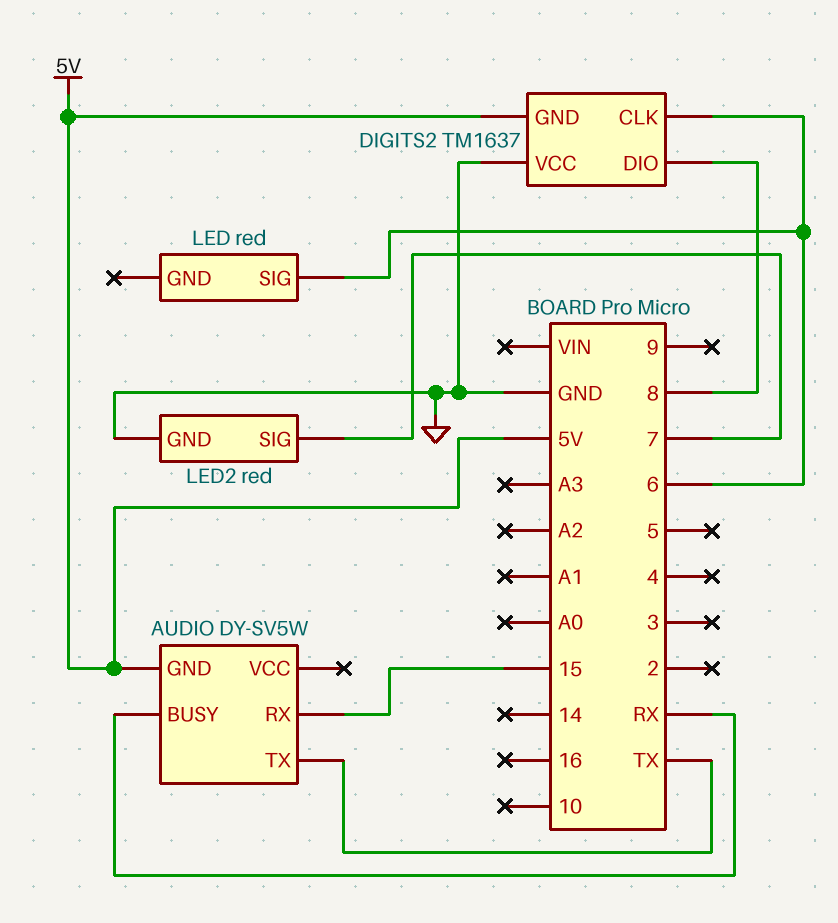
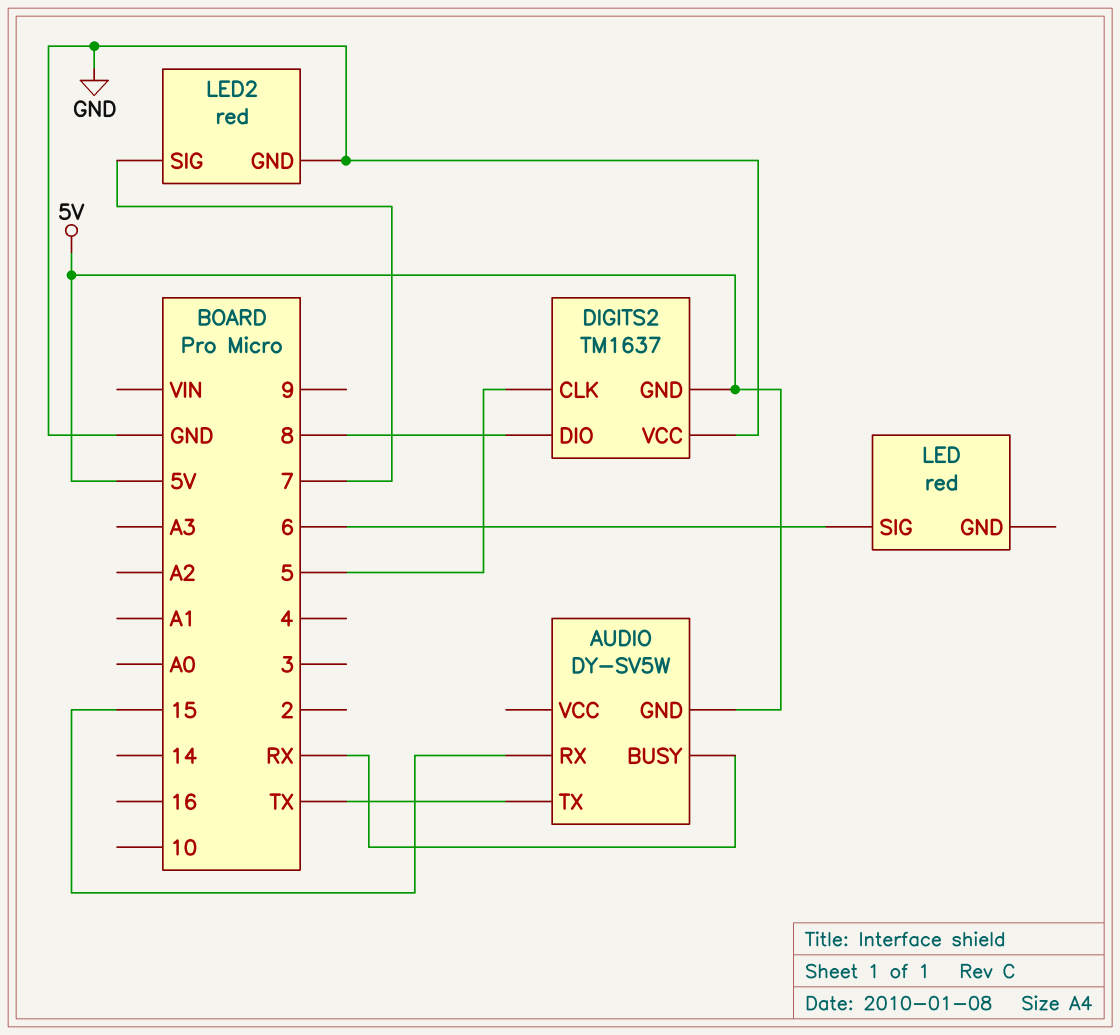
DIGITS2 pin CLK: 6 -> 5

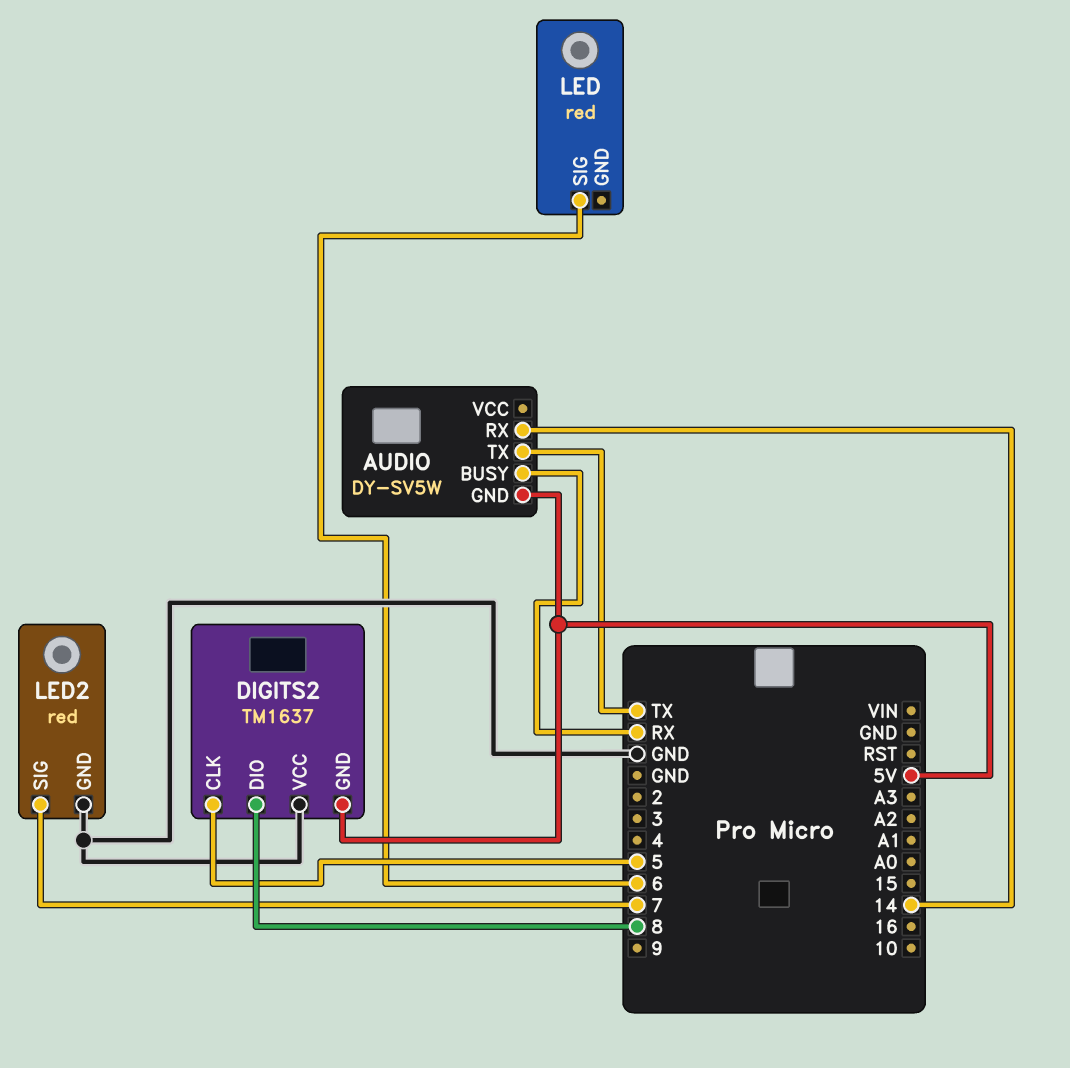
AUDIO pin RX: 15 -> 14

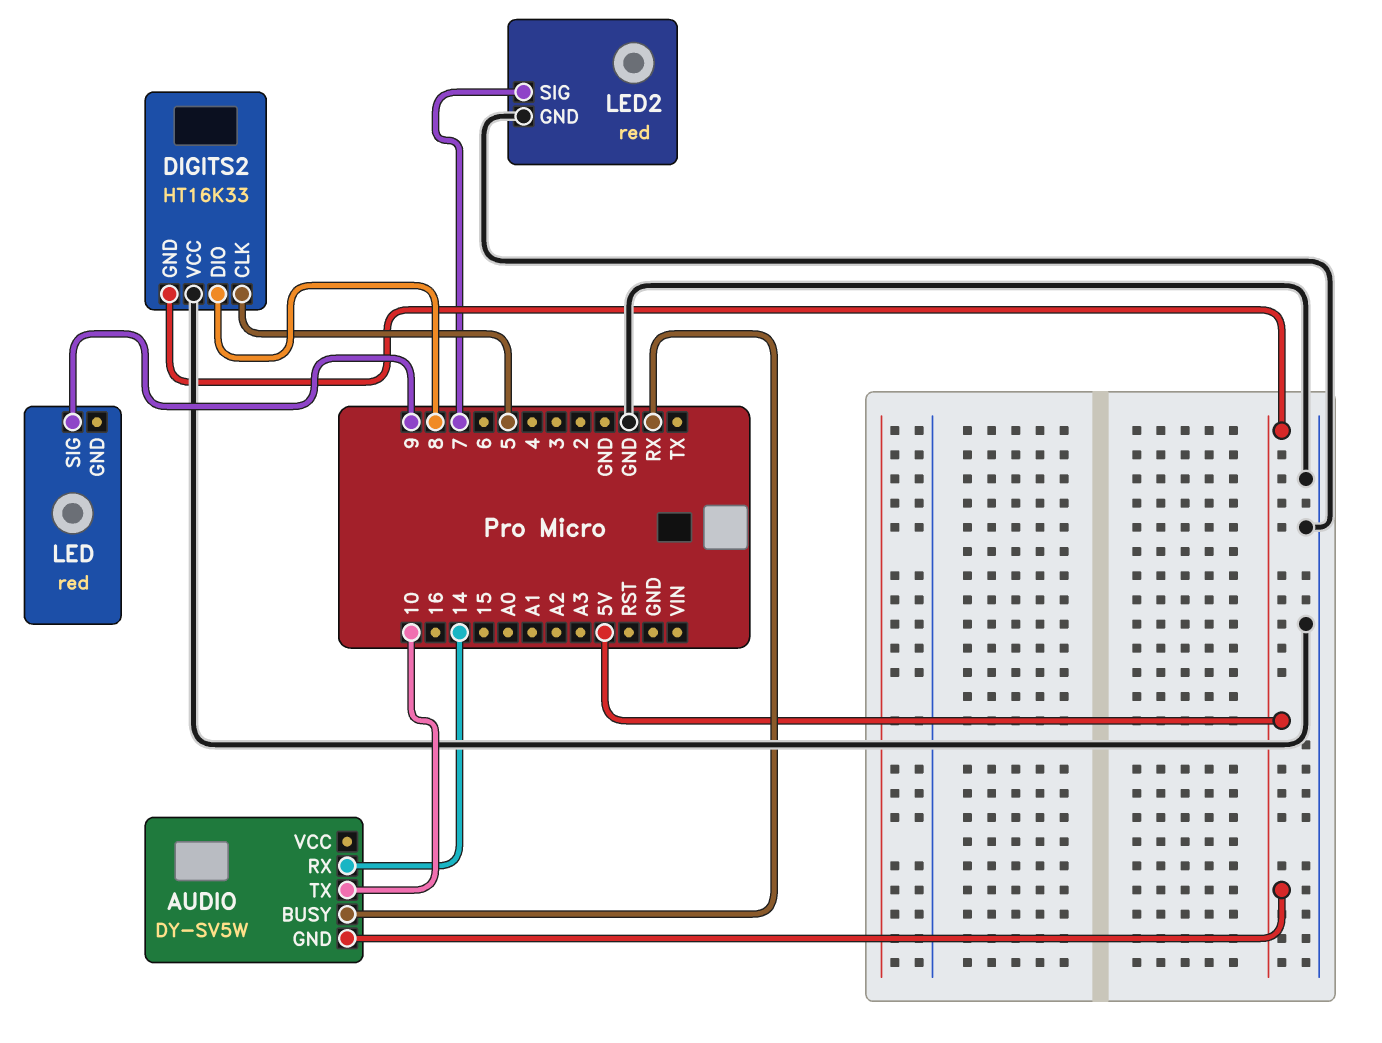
AUDIO pin TX: TX -> 10
DIGITS2: TM1637 -> HT16K33
LED pin SIG: 6 -> 9

